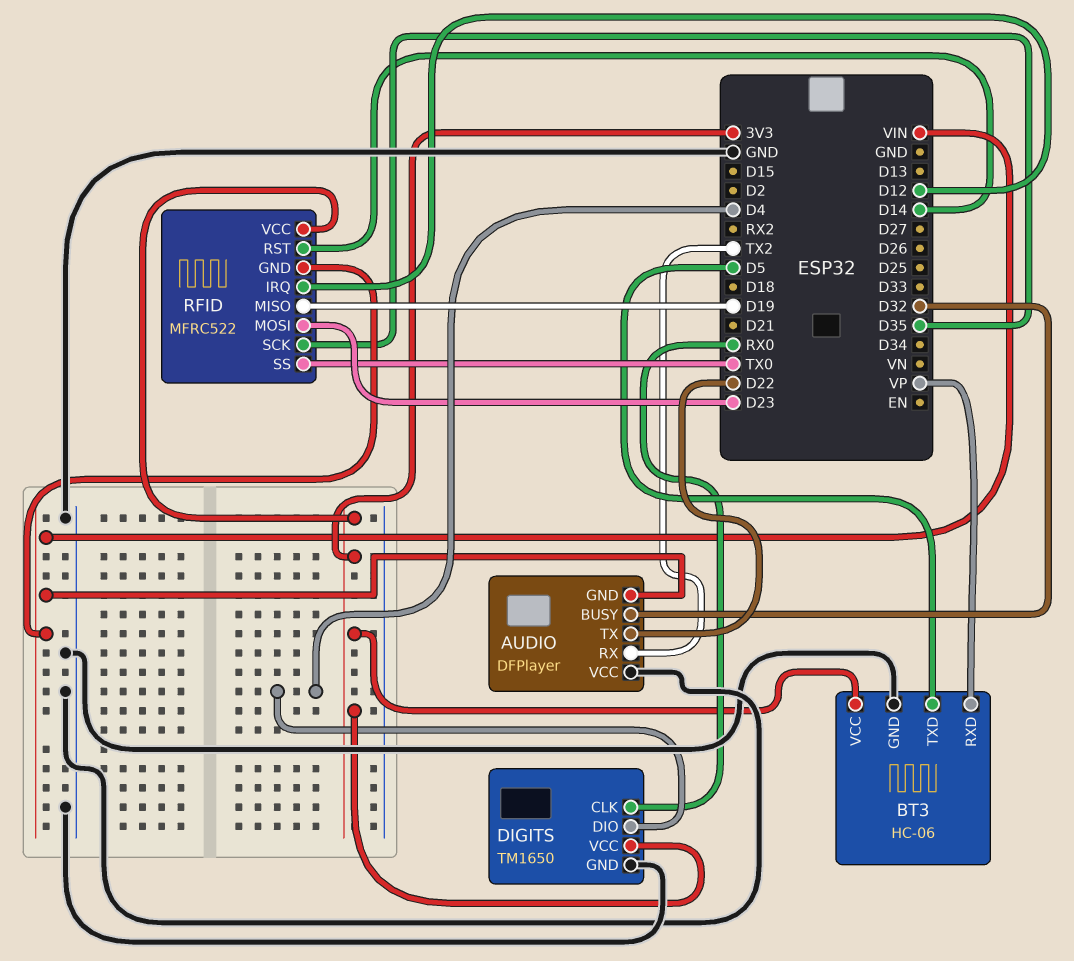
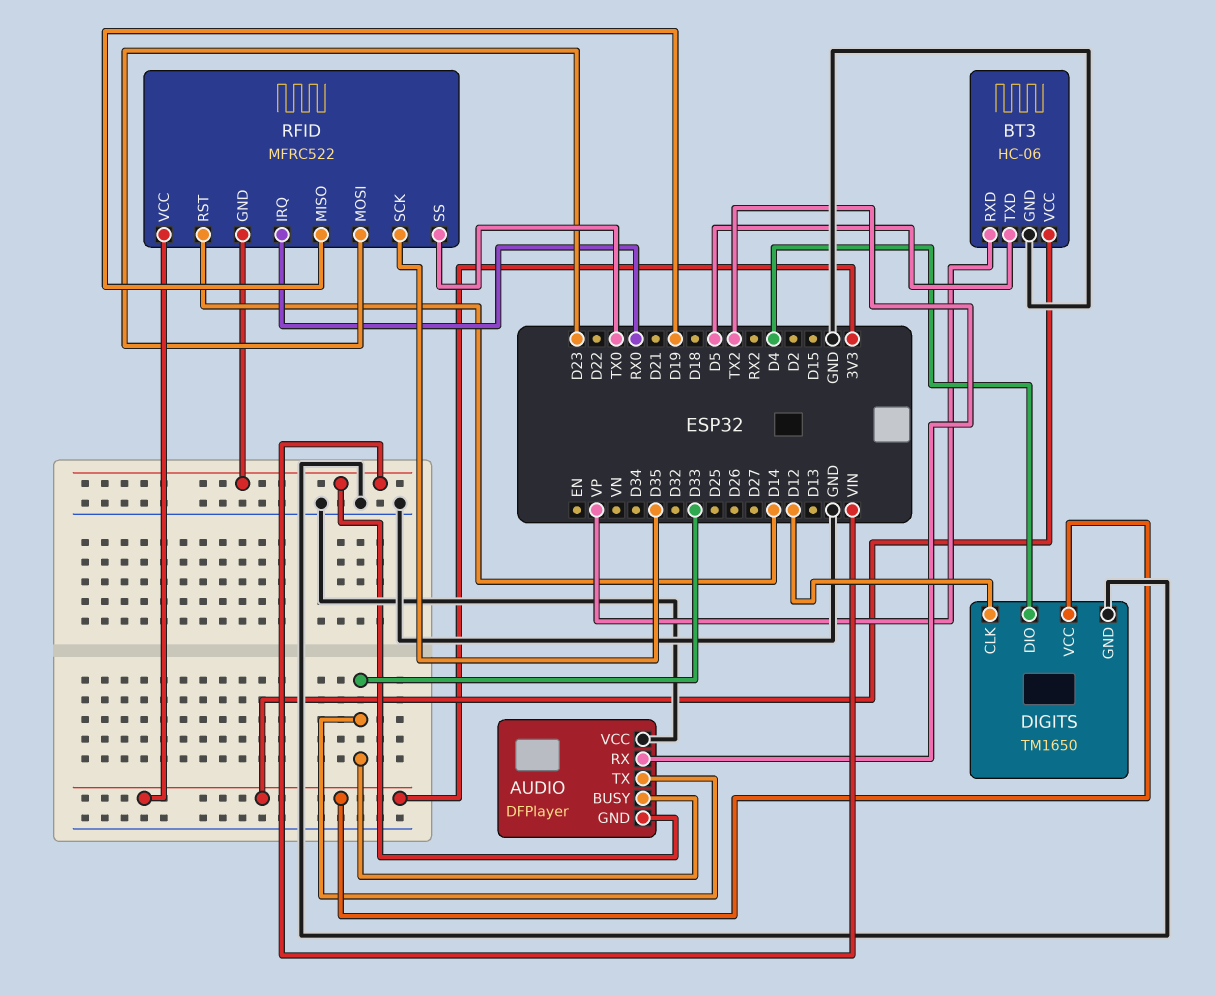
AUDIO pin BUSY: D32 -> D33
AUDIO pin TX: D22 -> D33
DIGITS pin CLK: RX0 -> D12
RFID pin IRQ: D12 -> RX0

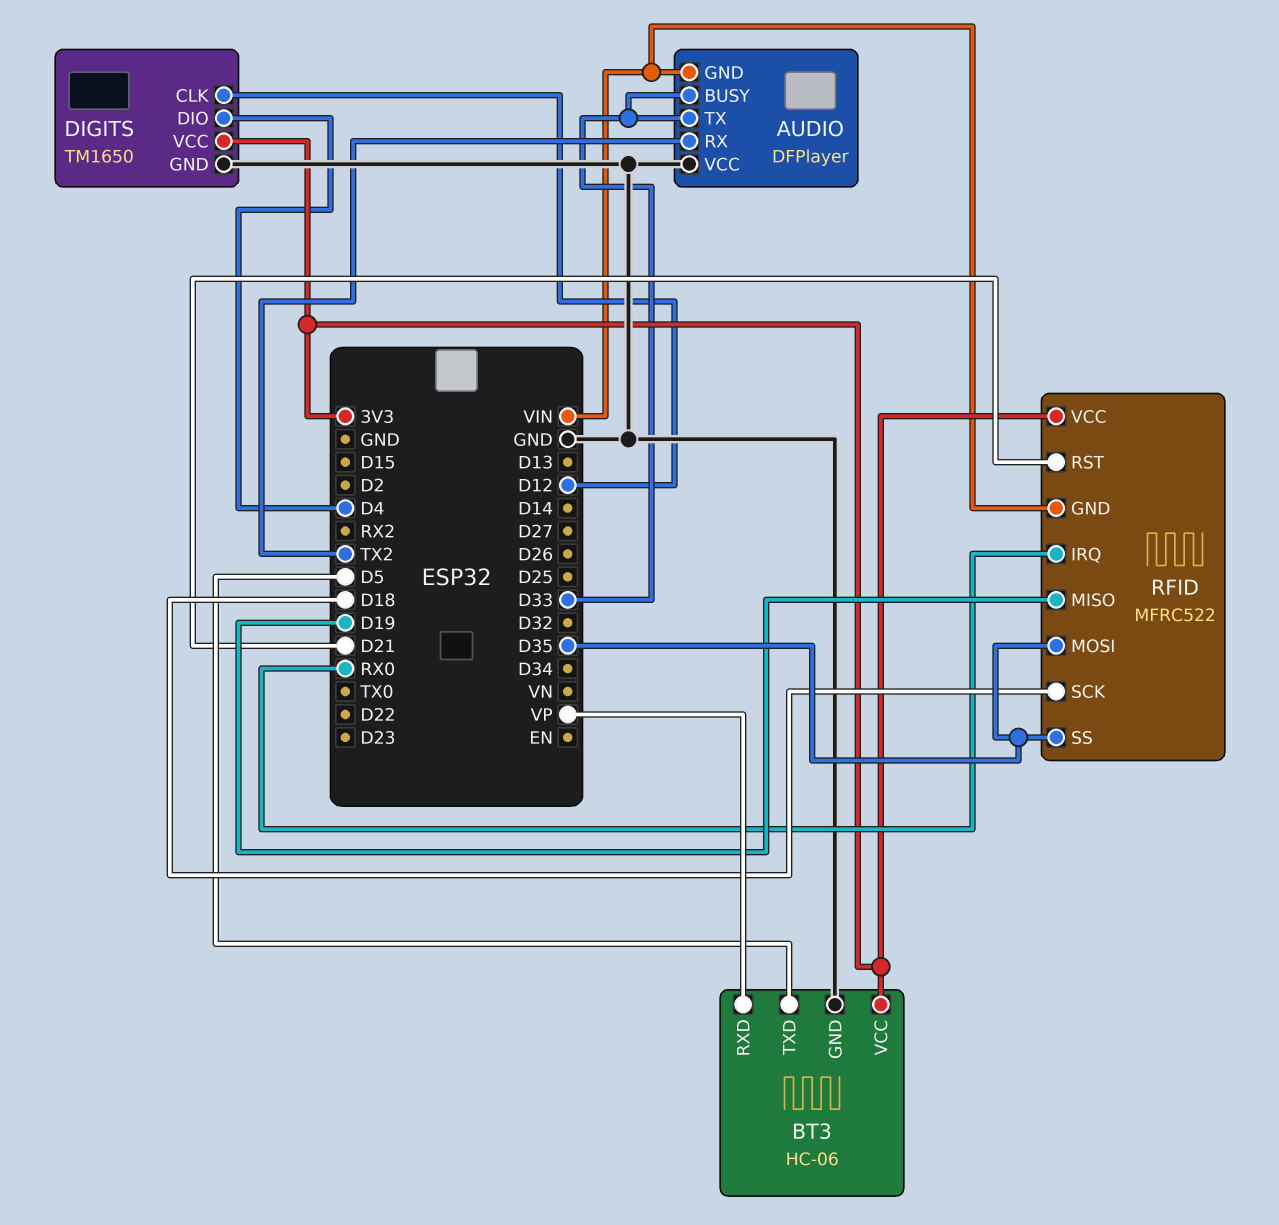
RFID pin MOSI: D23 -> D35
RFID pin RST: D14 -> D21
RFID pin SCK: D35 -> D18
RFID pin SS: TX0 -> D35

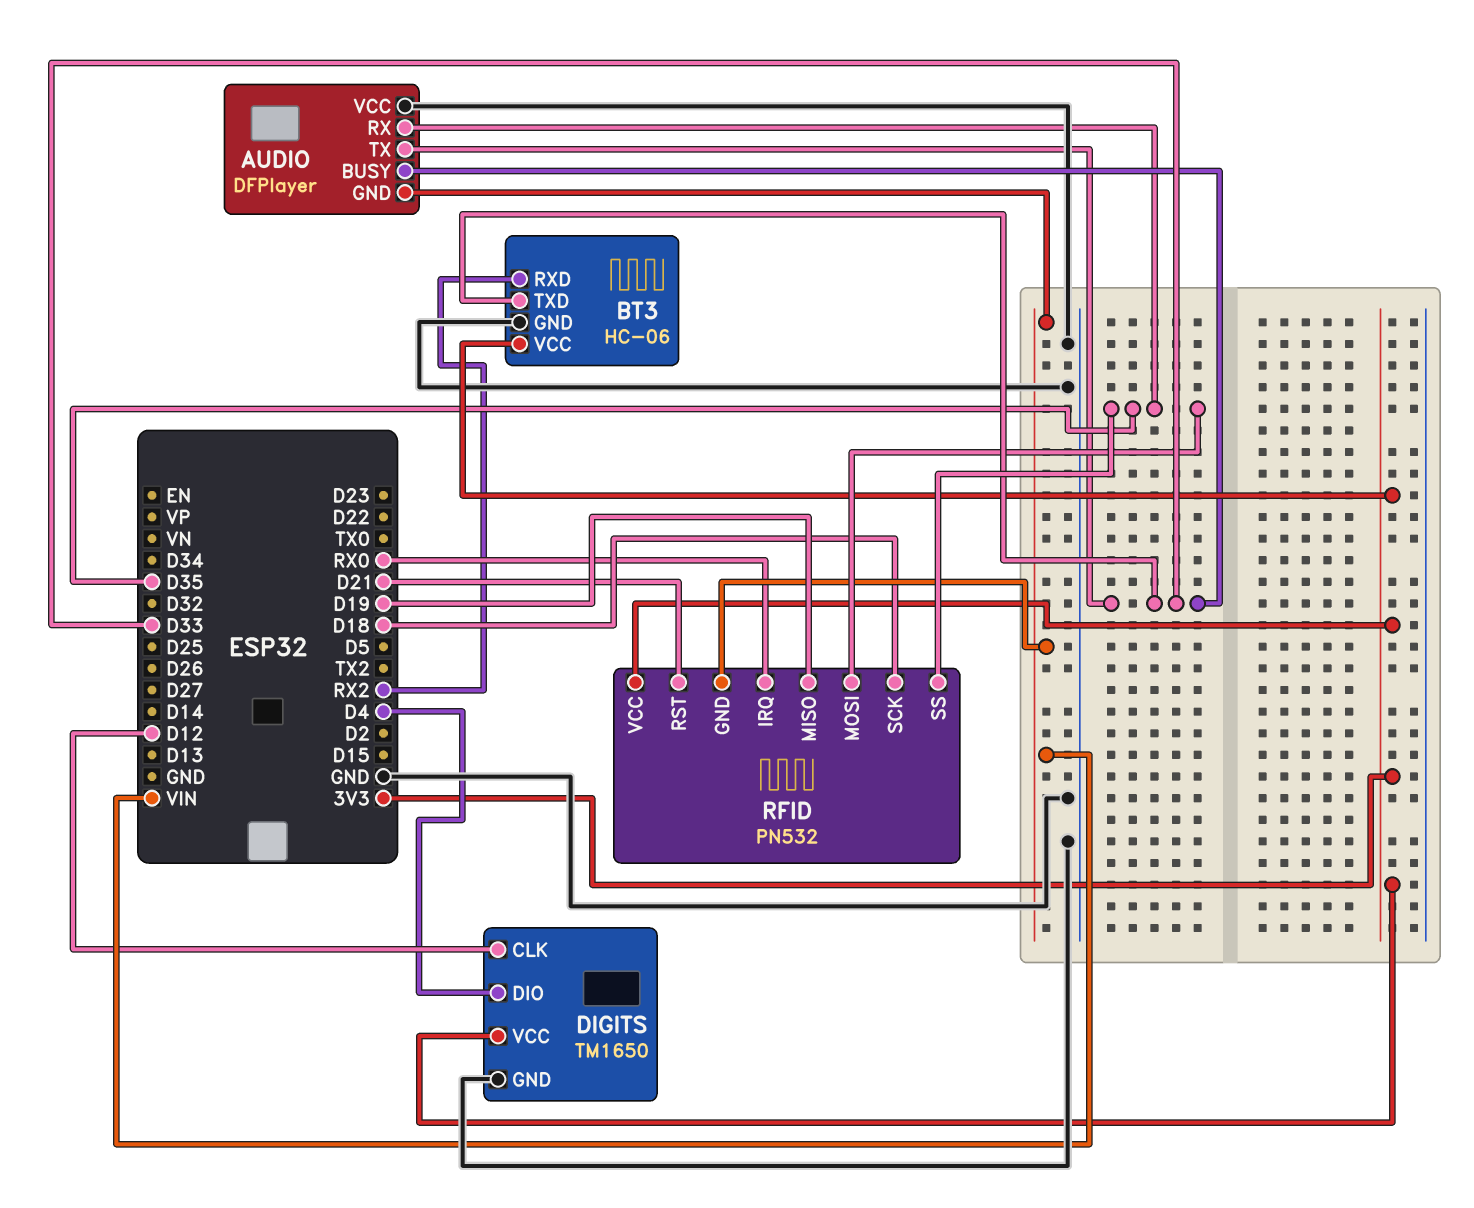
AUDIO pin RX: TX2 -> D35
BT3 pin RXD: VP -> RX2
BT3 pin TXD: D5 -> D33
RFID: MFRC522 -> PN532

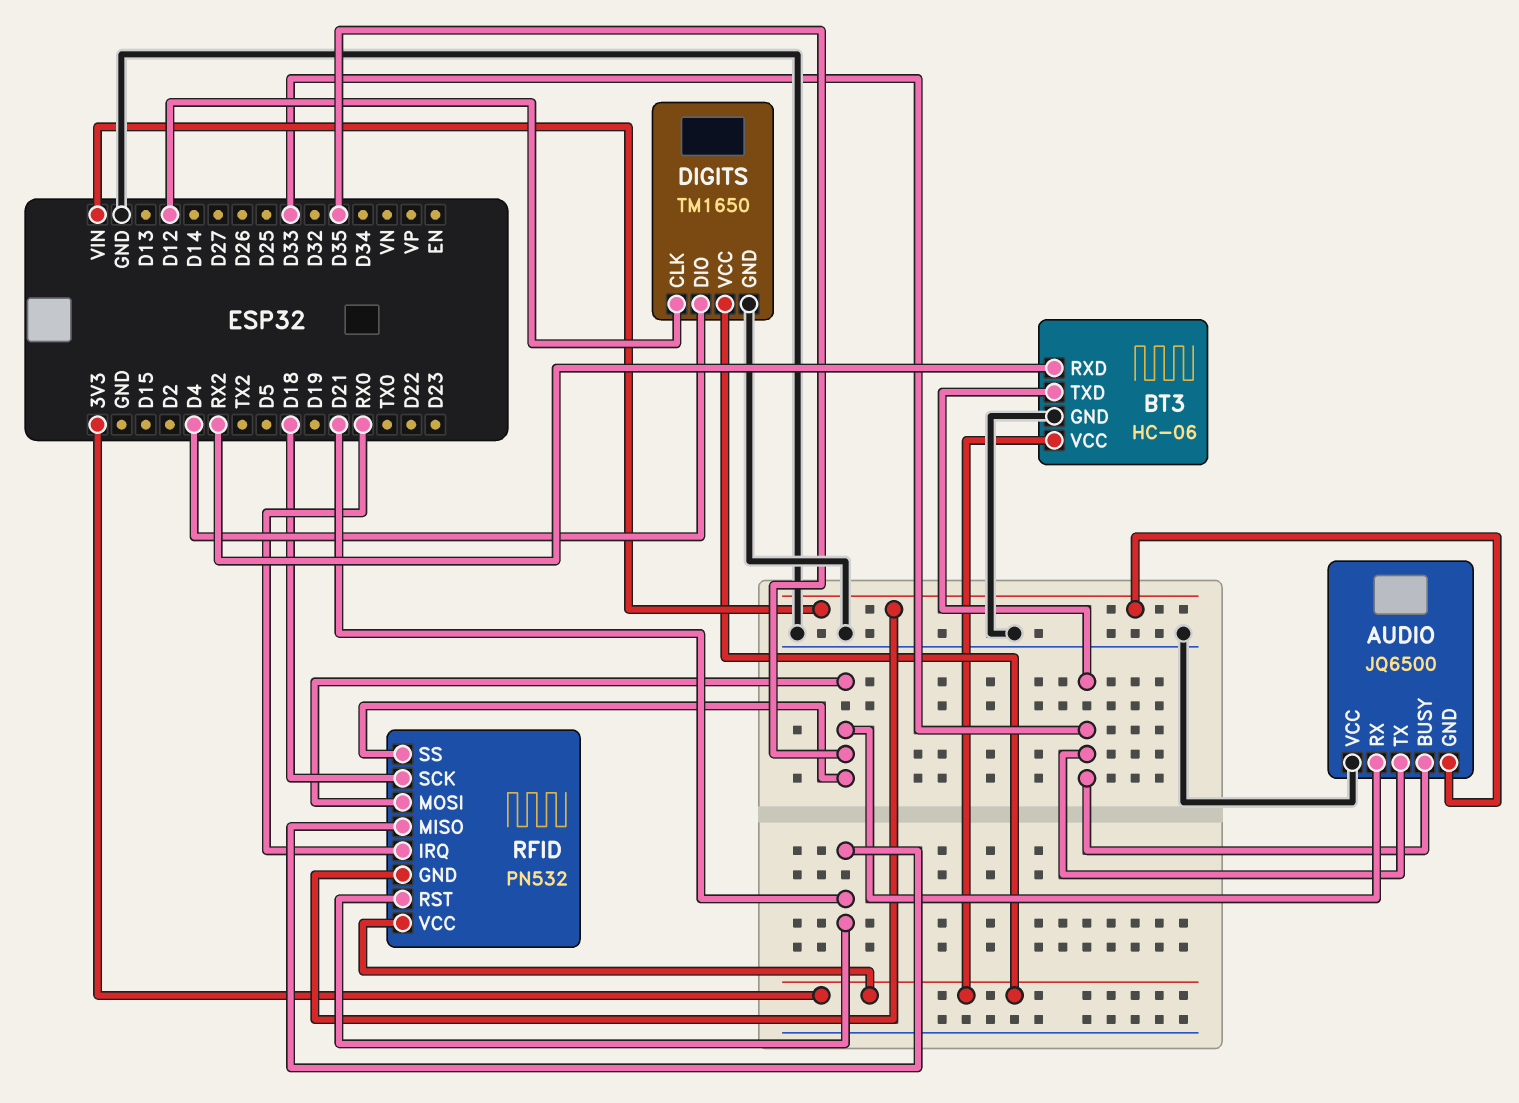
AUDIO: DFPlayer -> JQ6500
RFID pin MISO: D19 -> D21

